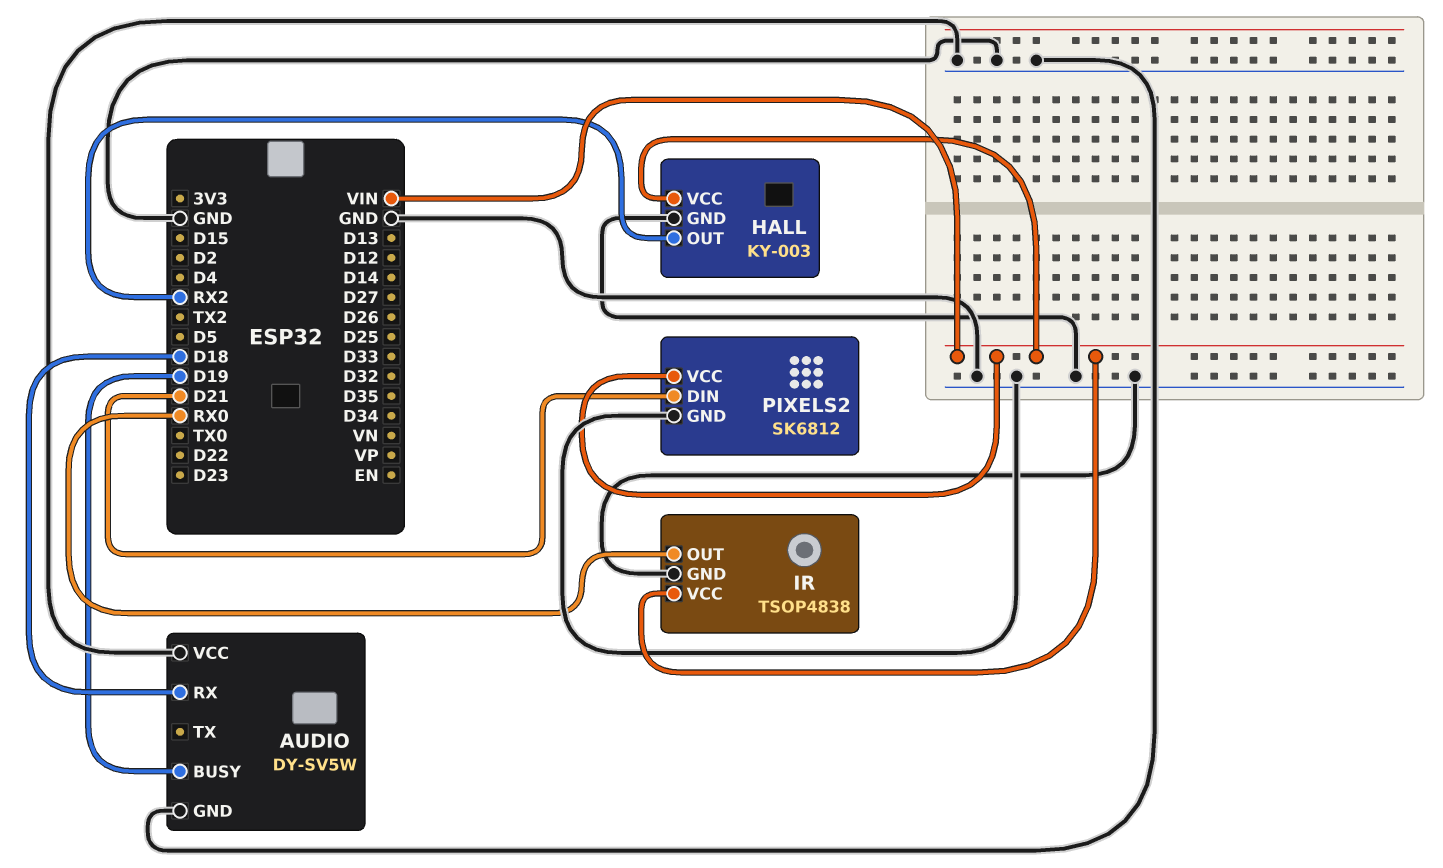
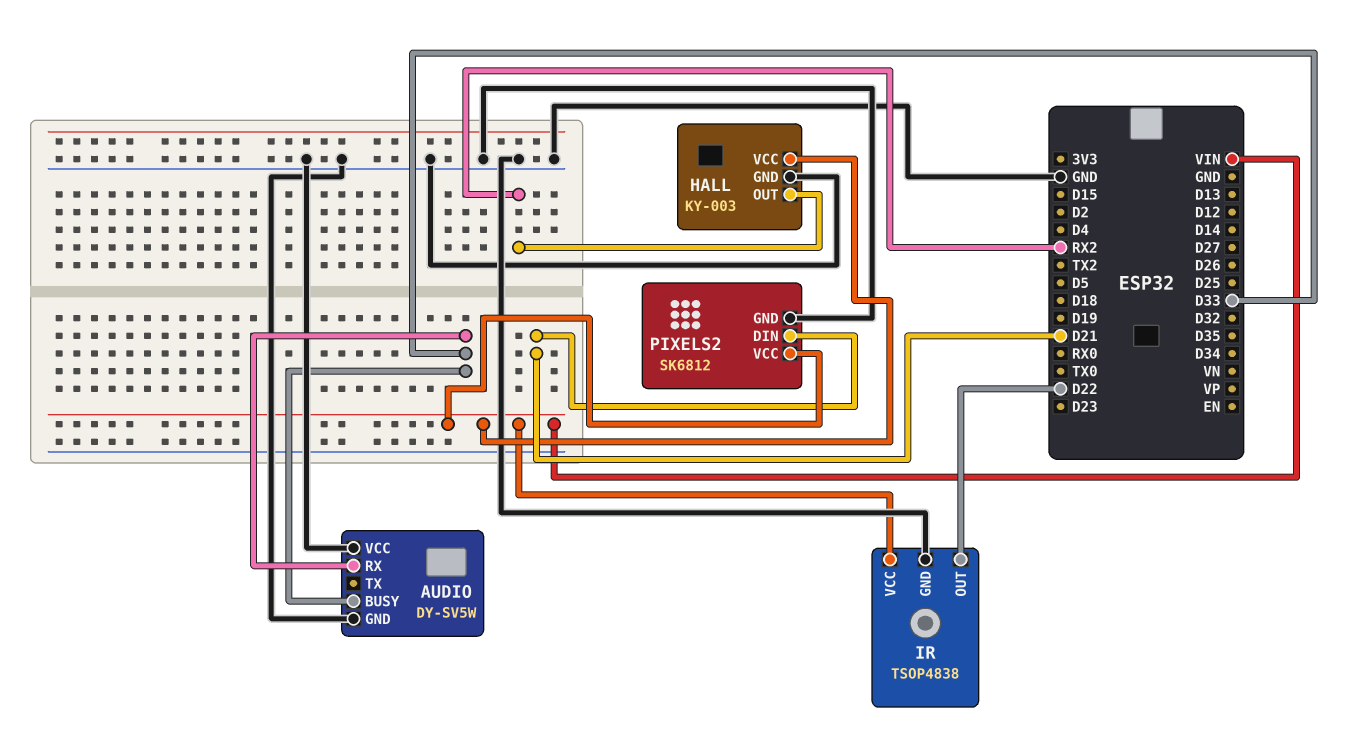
AUDIO pin BUSY: D19 -> D33
AUDIO pin RX: D18 -> D33
IR pin OUT: RX0 -> D22

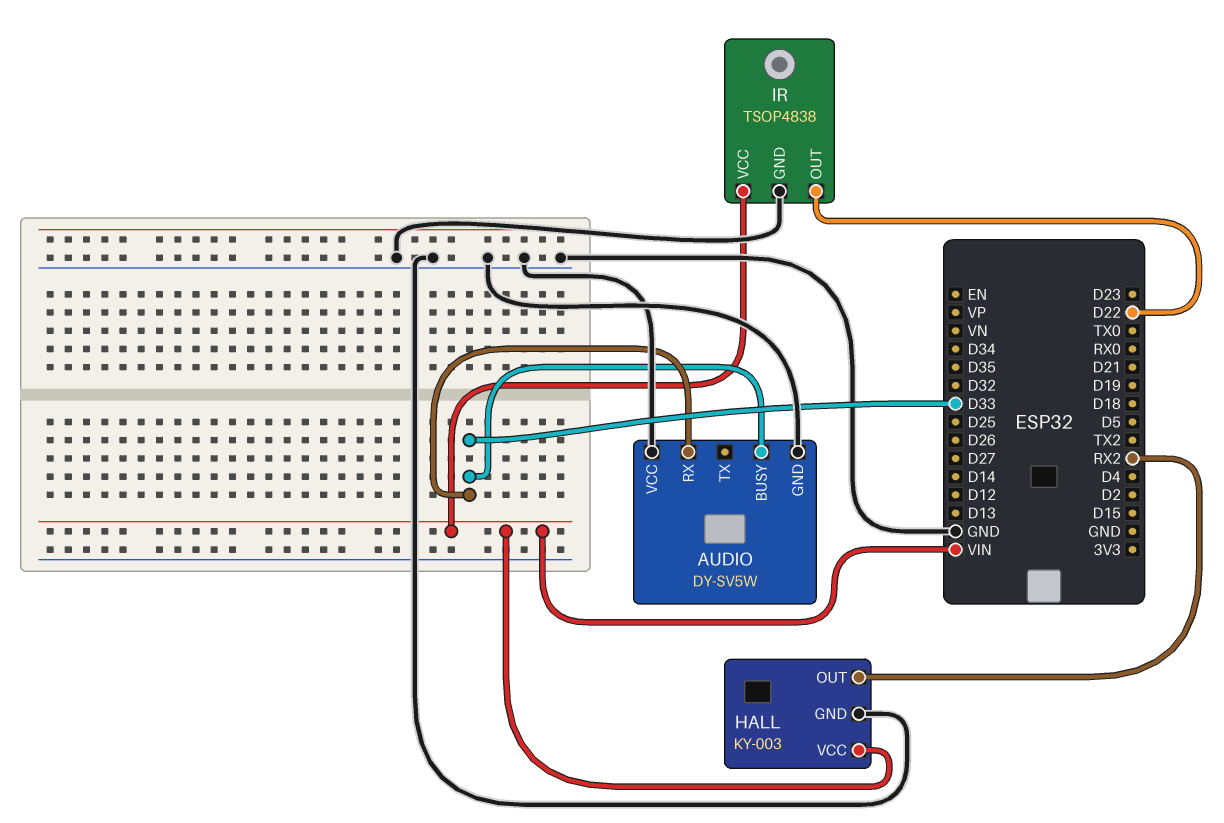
PIXELS2: SK6812 -> none
PIXELS2 pin DIN: D21 -> none
PIXELS2 pin GND: GND -> none
PIXELS2 pin VCC: VIN -> none

